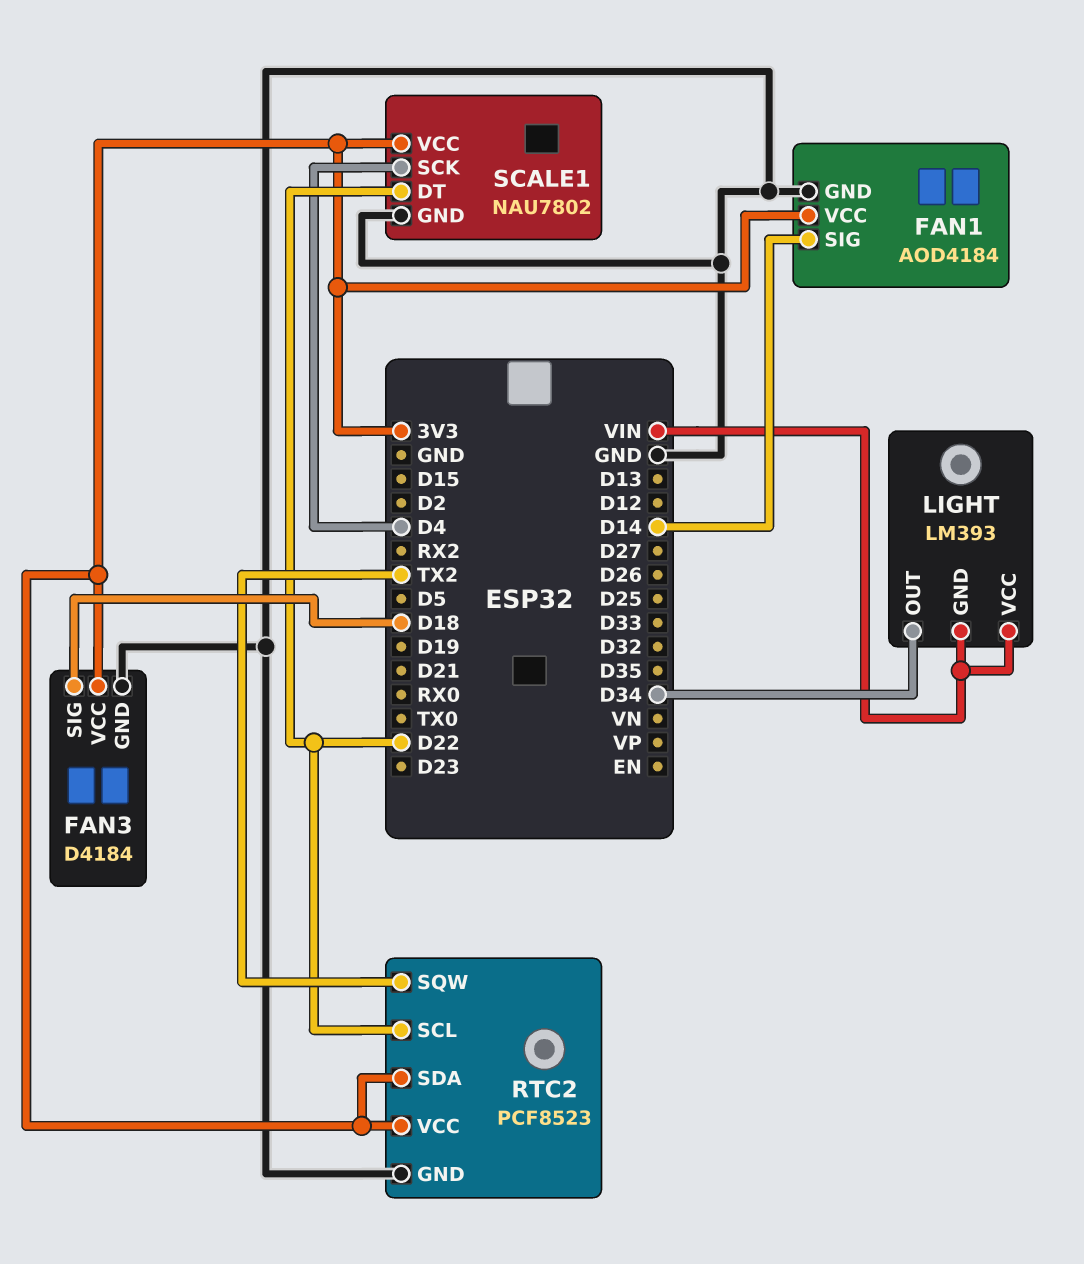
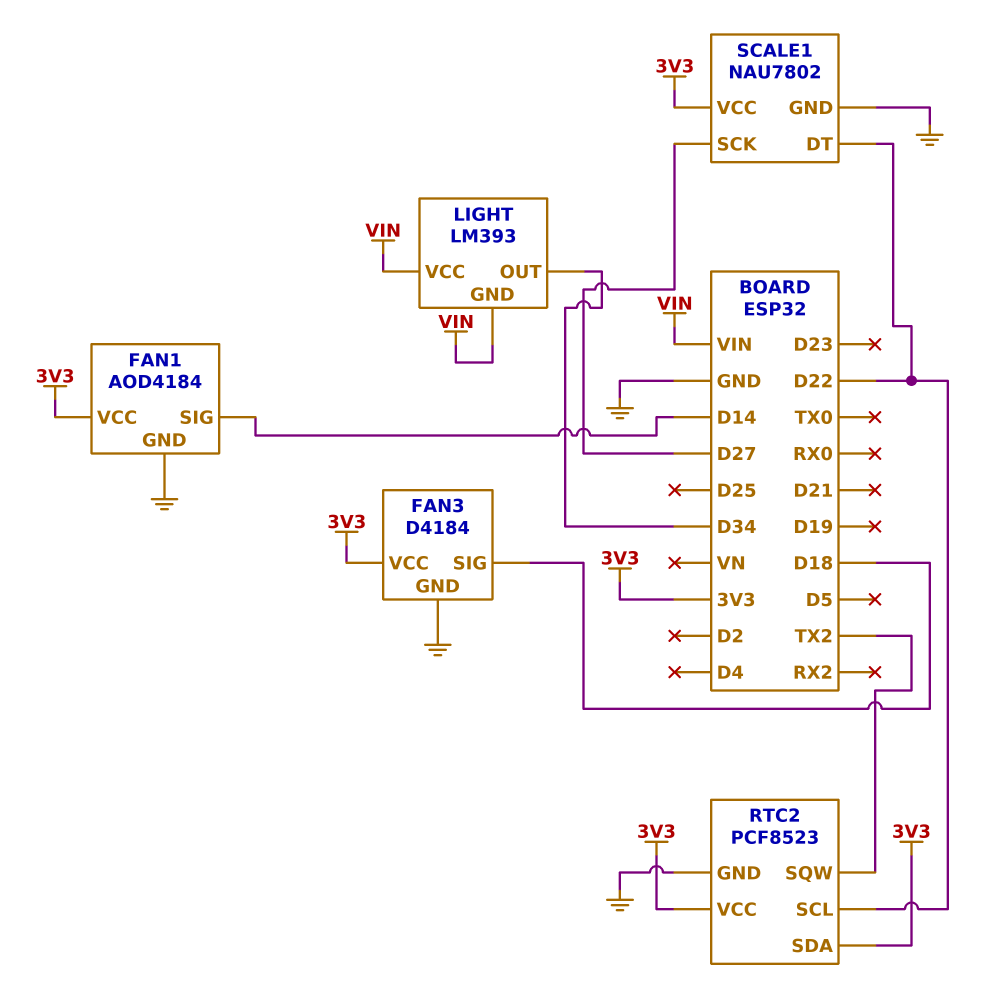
SCALE1 pin SCK: D4 -> D27

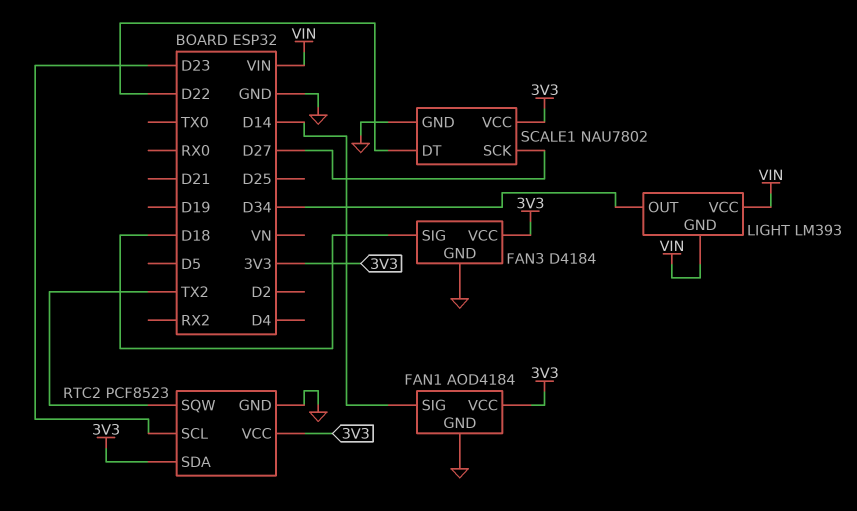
RTC2 pin SCL: D22 -> D23

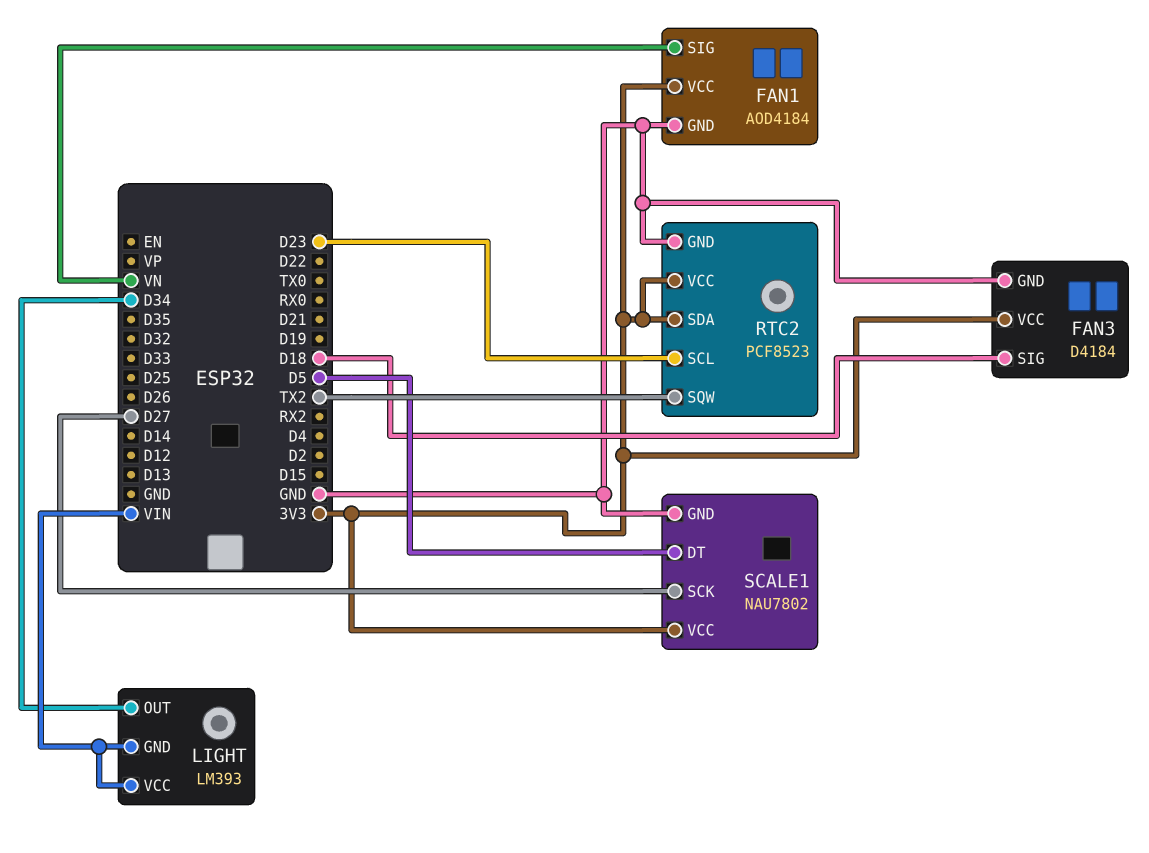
FAN1 pin SIG: D14 -> VN
SCALE1 pin DT: D22 -> D5

